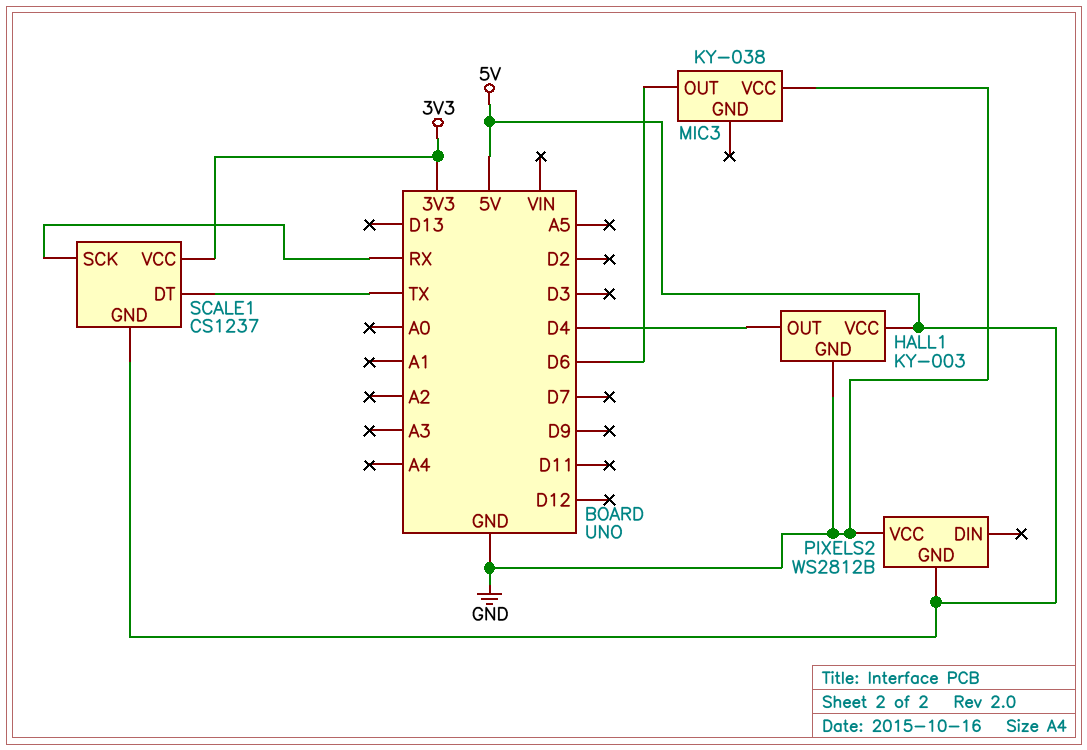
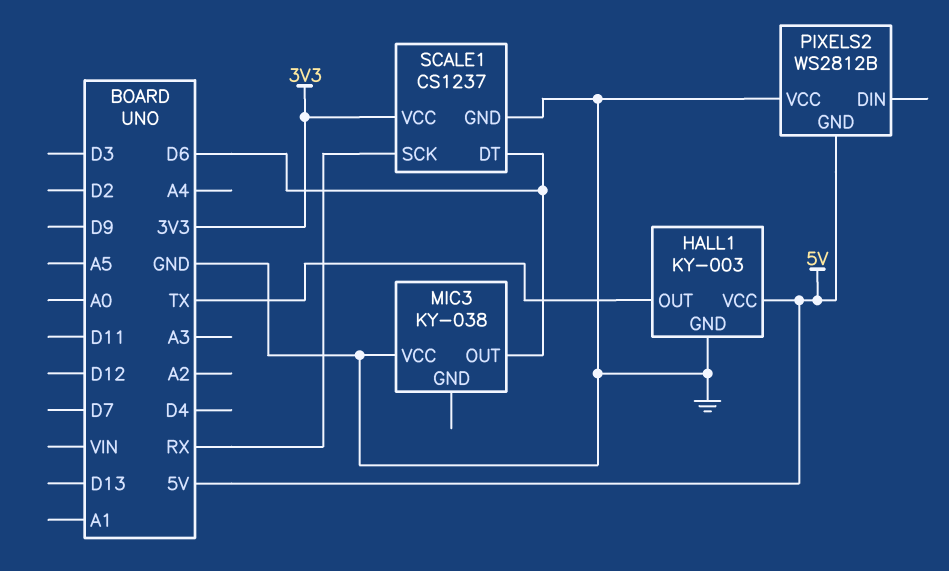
HALL1 pin OUT: D4 -> TX
SCALE1 pin DT: TX -> D6
SCALE1 pin GND: 5V -> GND

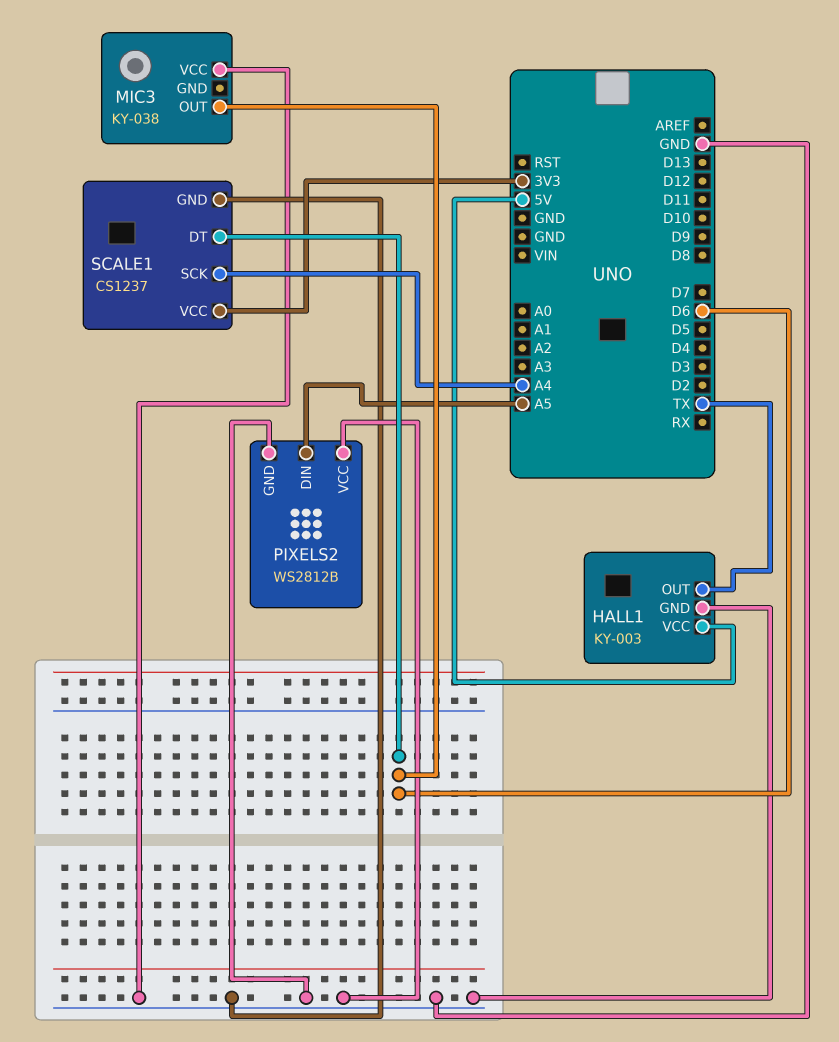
PIXELS2 pin DIN: none -> A5
PIXELS2 pin GND: 5V -> GND
SCALE1 pin SCK: RX -> A4

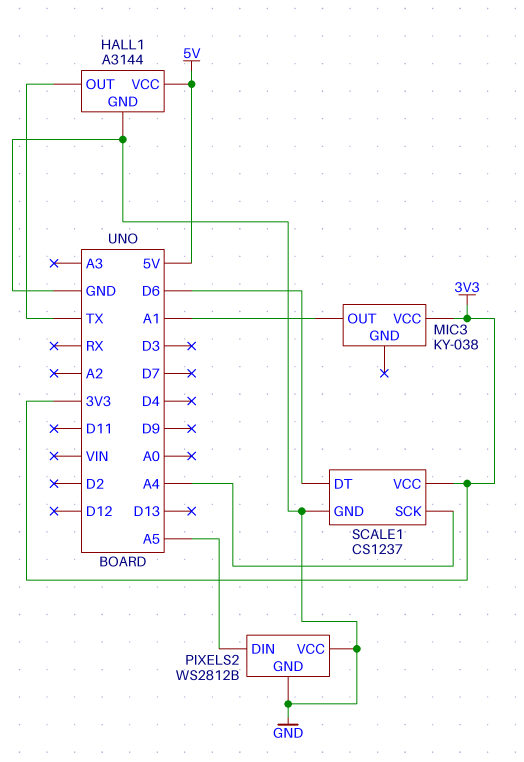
HALL1: KY-003 -> A3144
MIC3 pin OUT: D6 -> A1
MIC3 pin VCC: GND -> 3V3

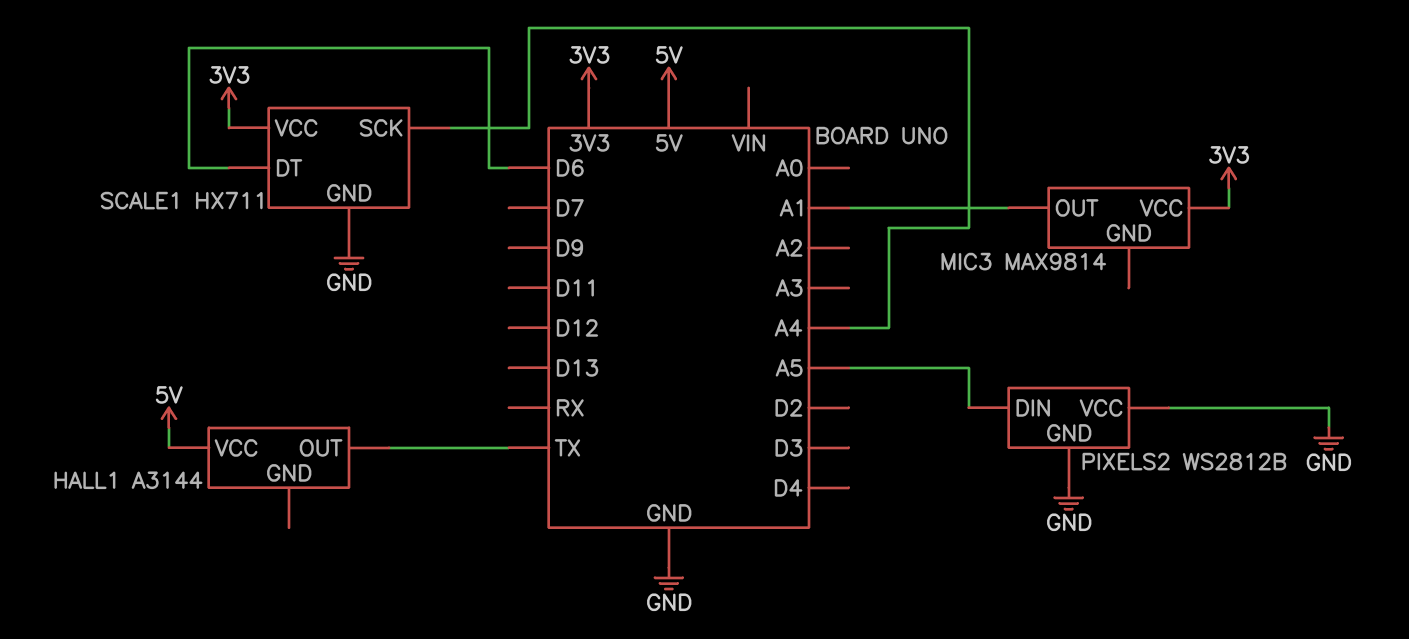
HALL1 pin GND: GND -> none
MIC3: KY-038 -> MAX9814
SCALE1: CS1237 -> HX711

